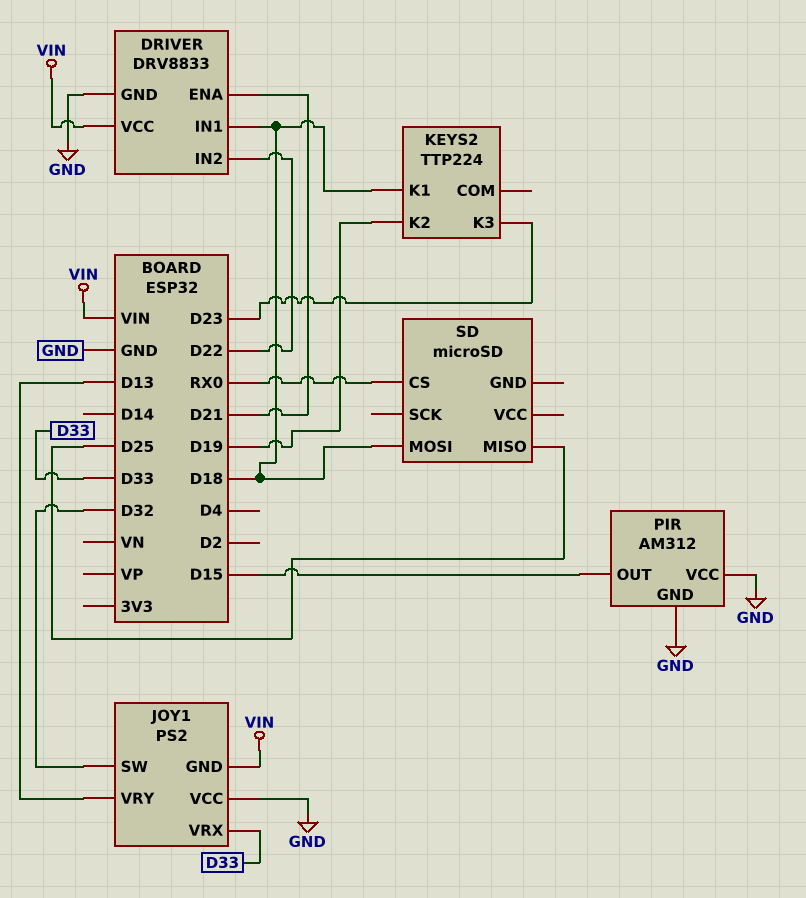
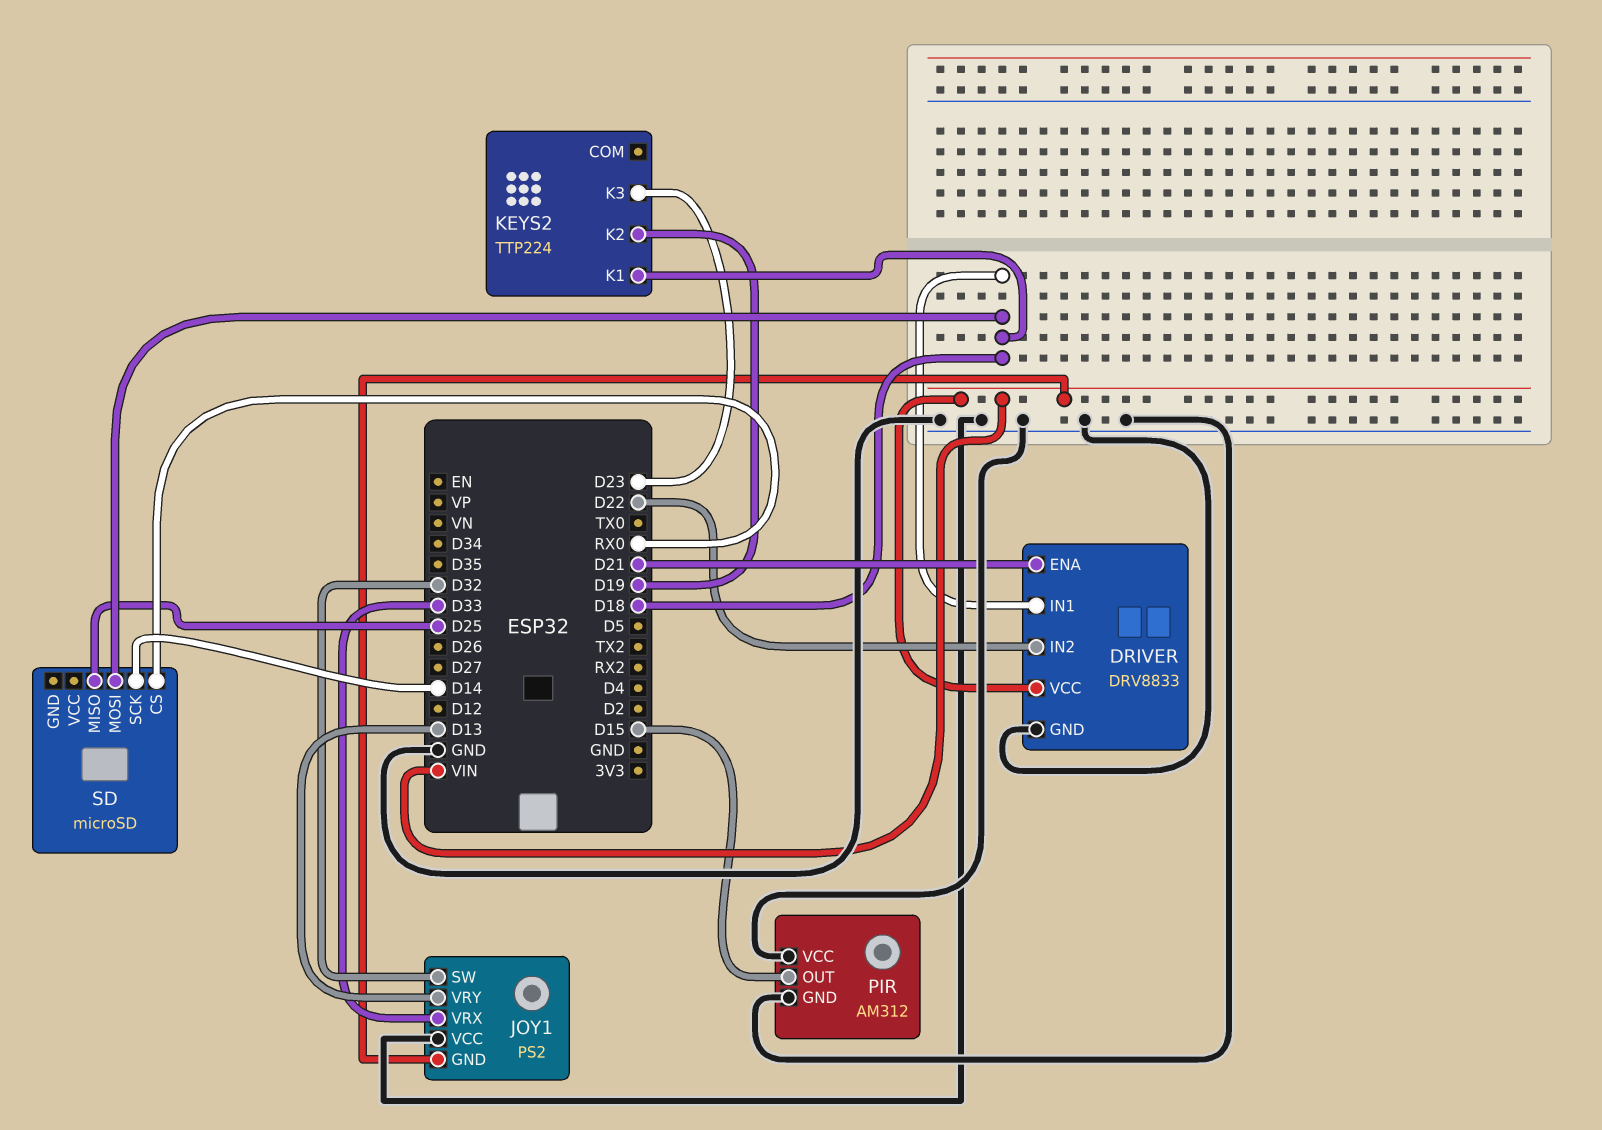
SD pin SCK: none -> D14

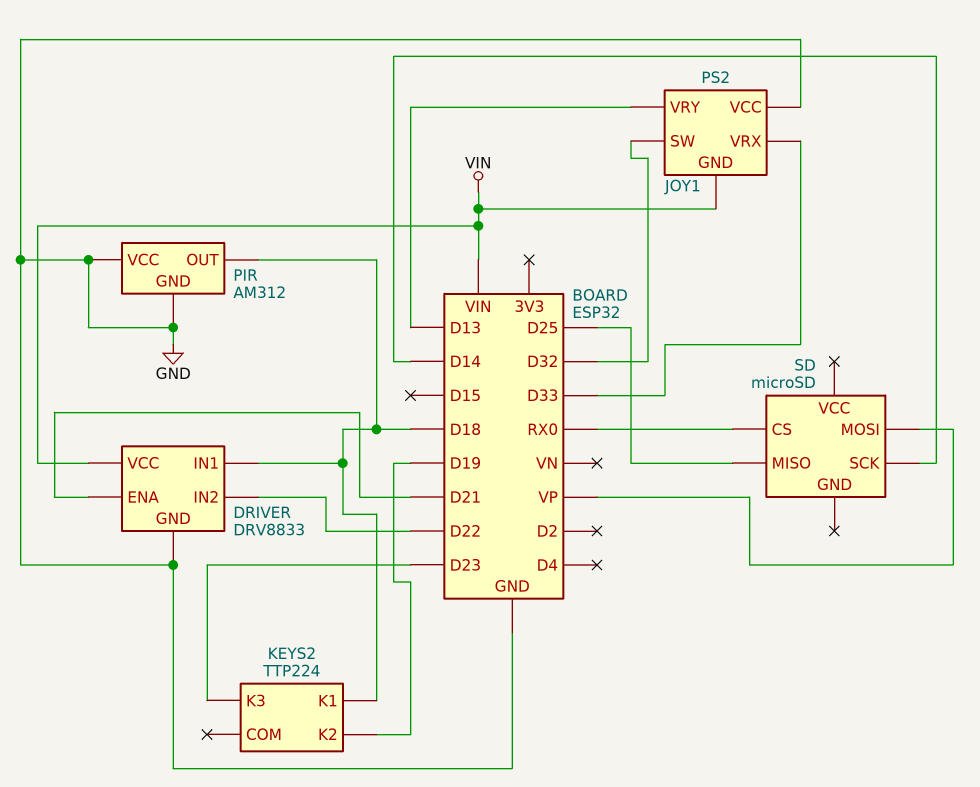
PIR pin OUT: D15 -> D18
SD pin MOSI: D18 -> VP

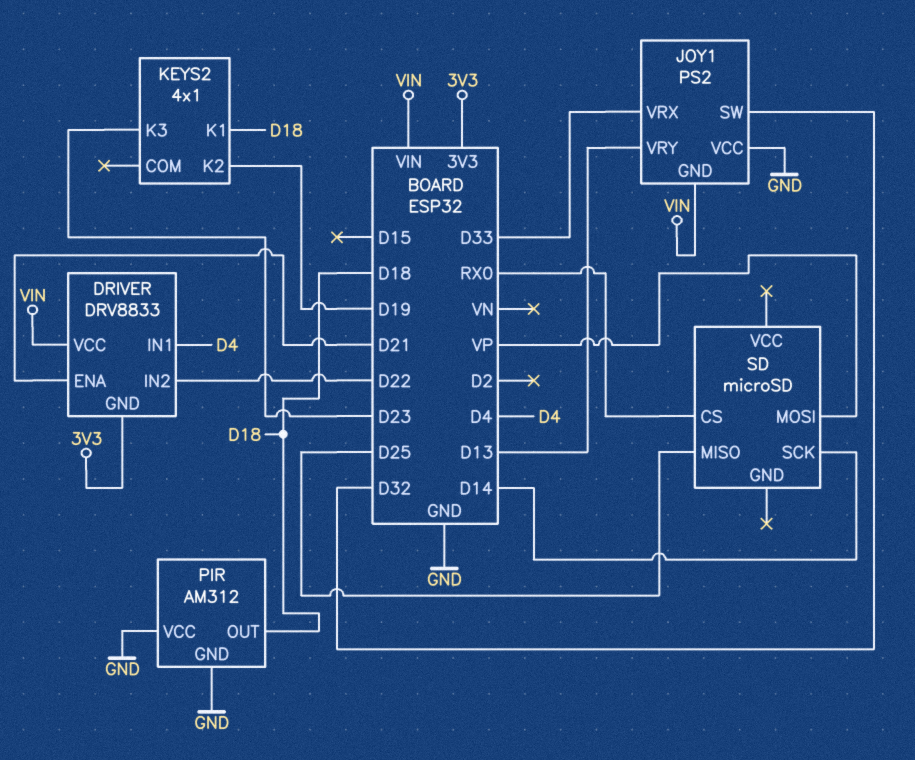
DRIVER pin GND: GND -> 3V3
DRIVER pin IN1: D18 -> D4
KEYS2: TTP224 -> 4x1

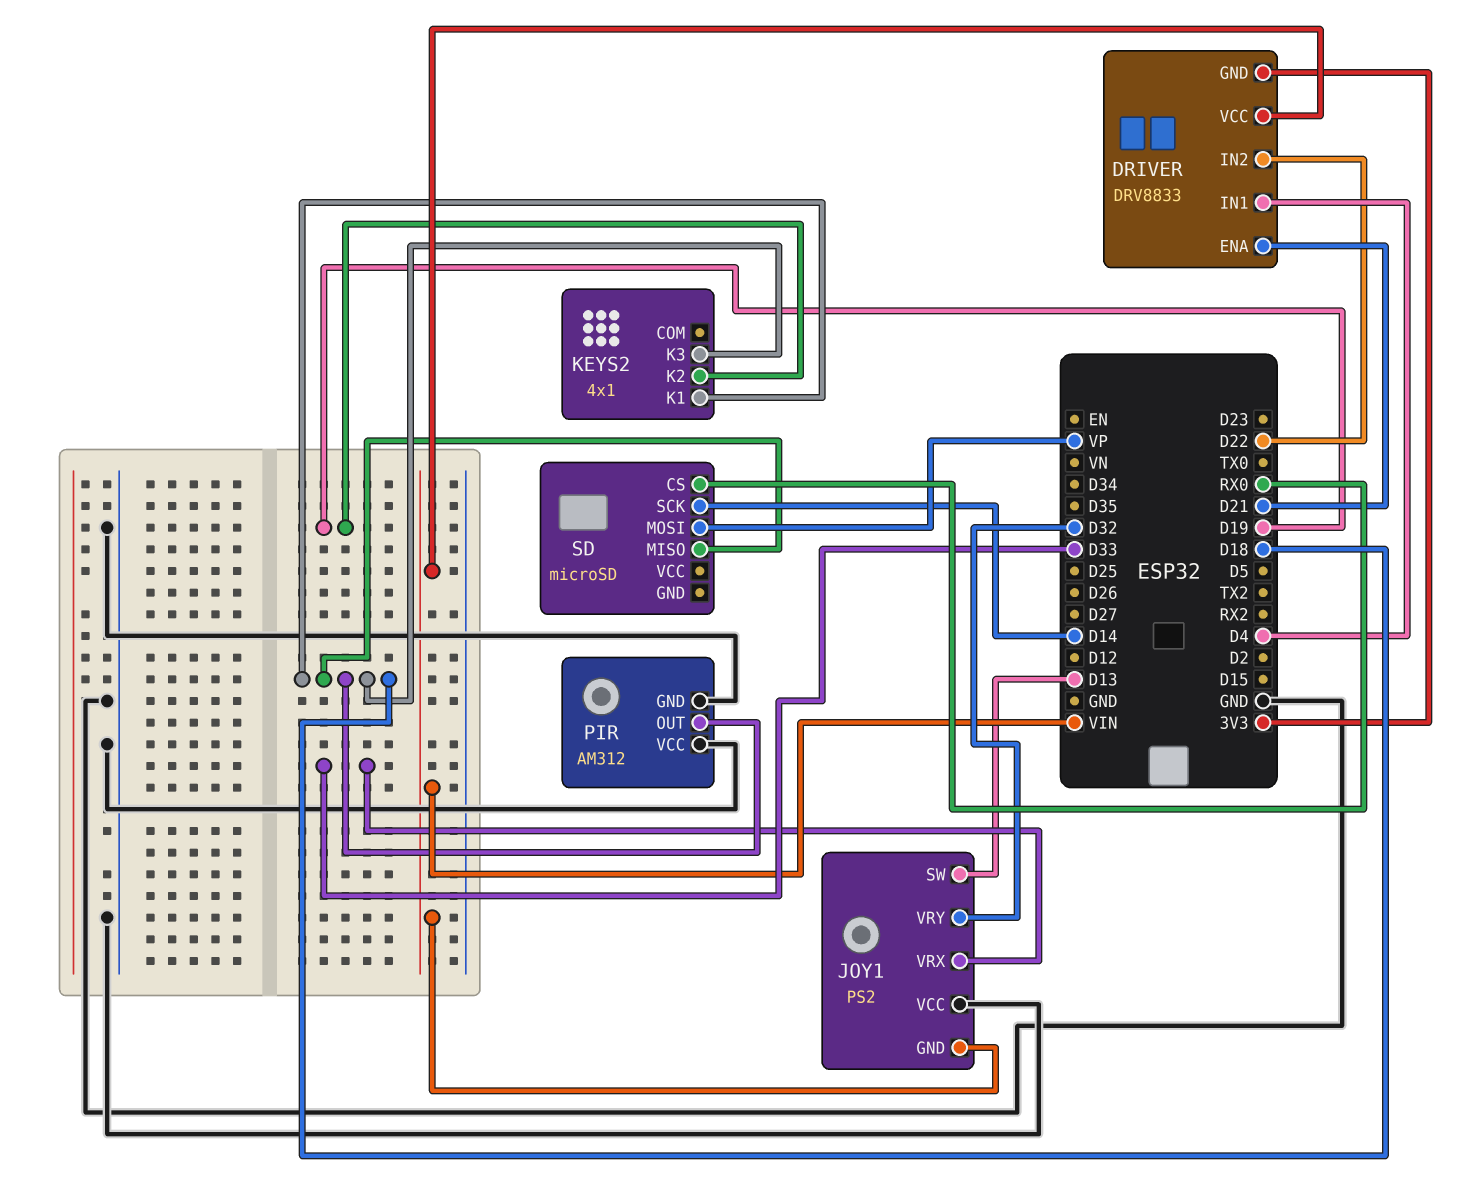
JOY1 pin SW: D32 -> D13
JOY1 pin VRY: D13 -> D32
KEYS2 pin K3: D23 -> D18
SD pin MISO: D25 -> D18

